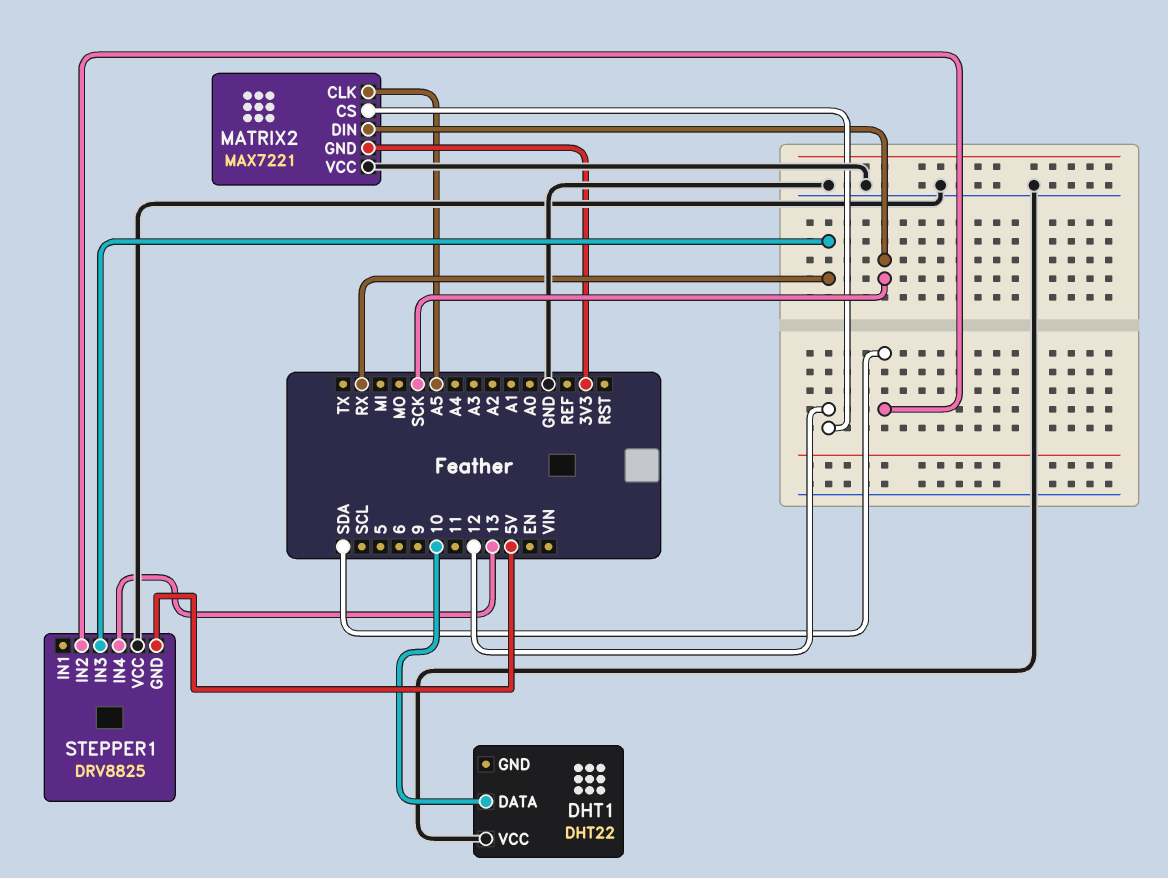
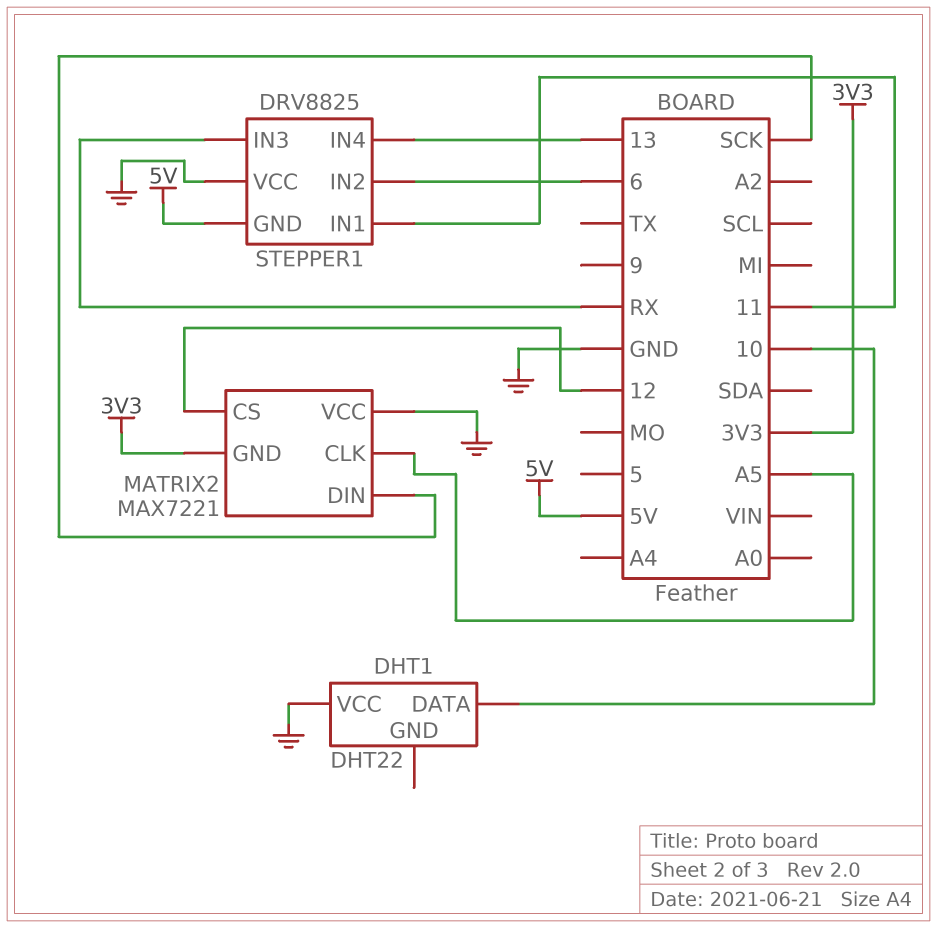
STEPPER1 pin IN1: none -> 11
STEPPER1 pin IN2: SDA -> 6

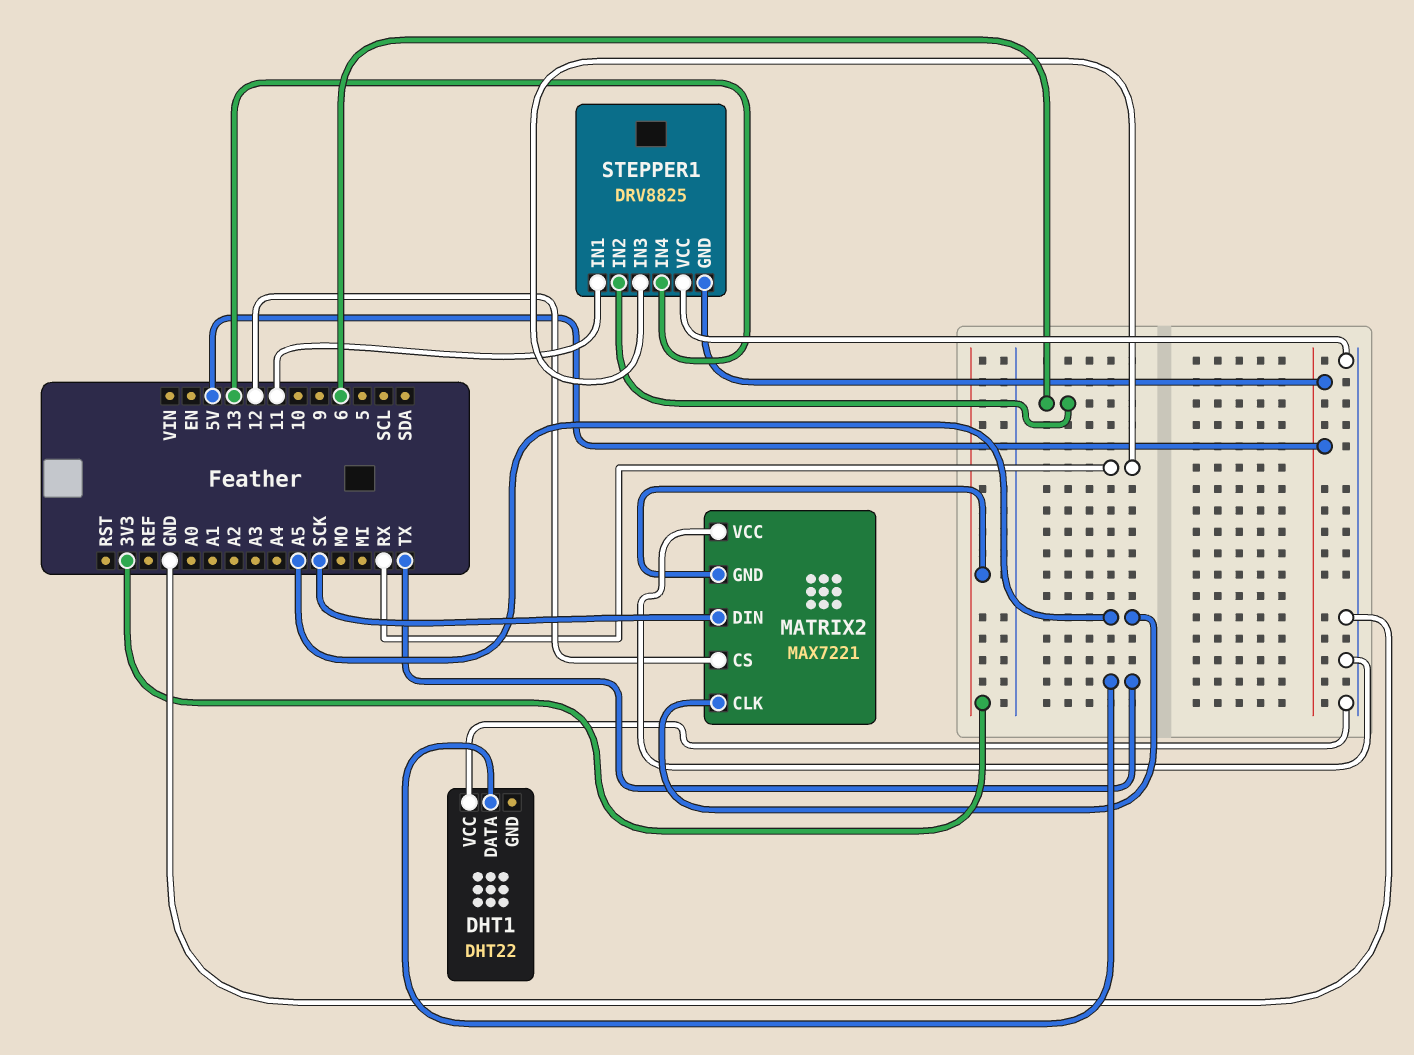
DHT1 pin DATA: 10 -> TX

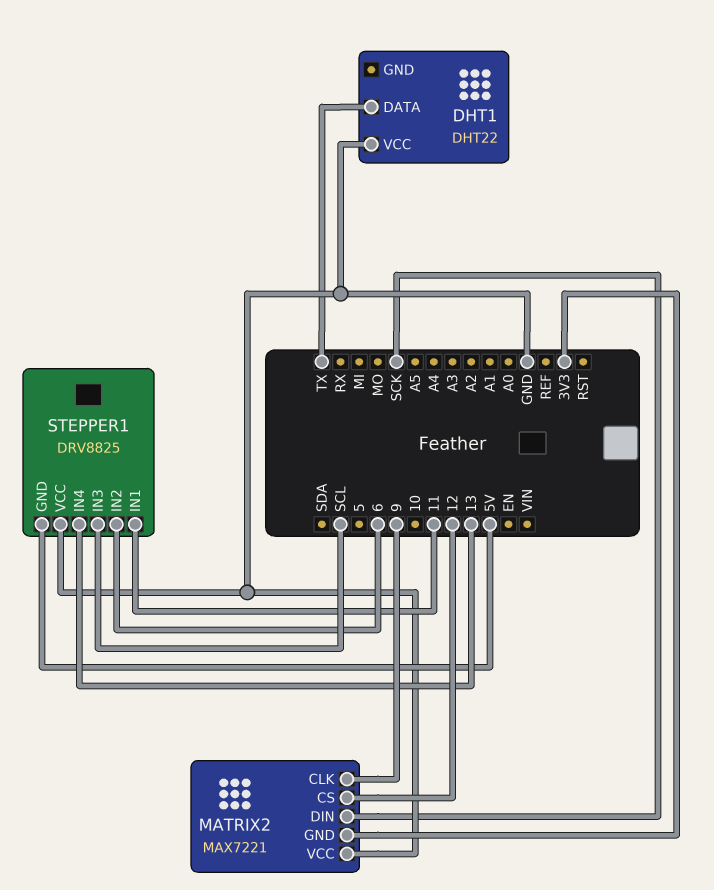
MATRIX2 pin CLK: A5 -> 9
STEPPER1 pin IN3: RX -> SCL

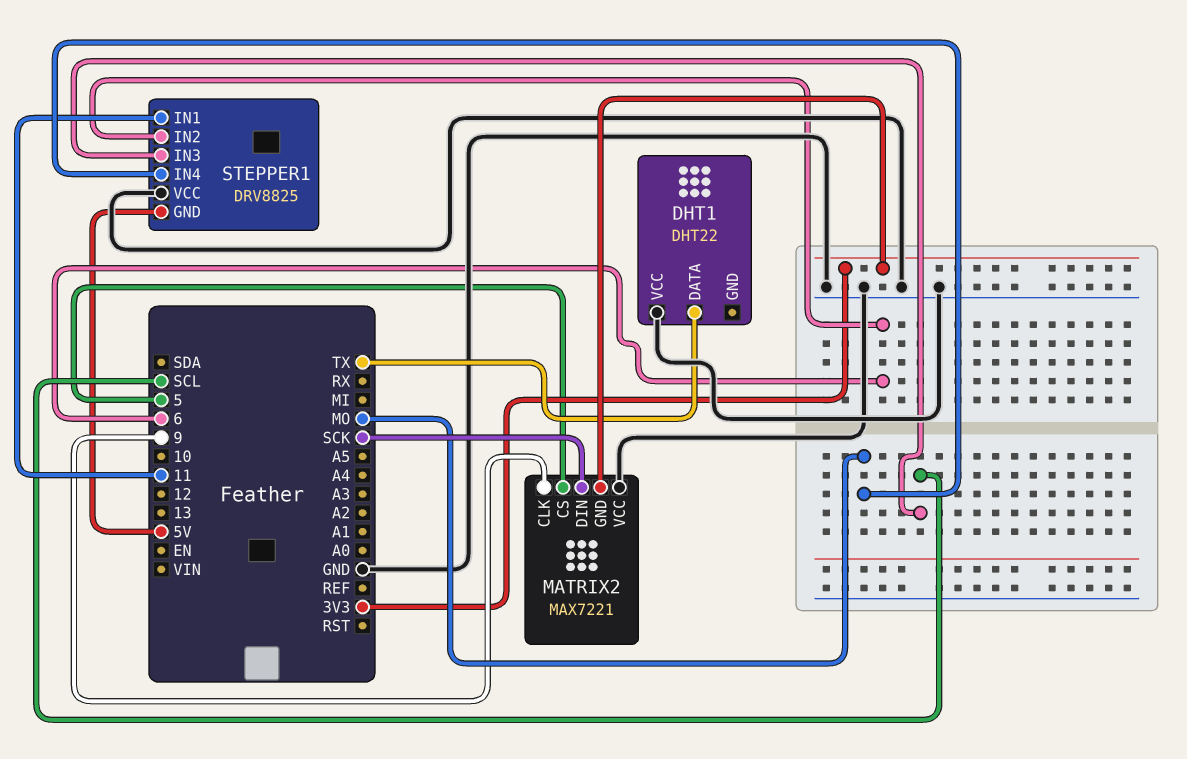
MATRIX2 pin CS: 12 -> 5
STEPPER1 pin IN4: 13 -> MO

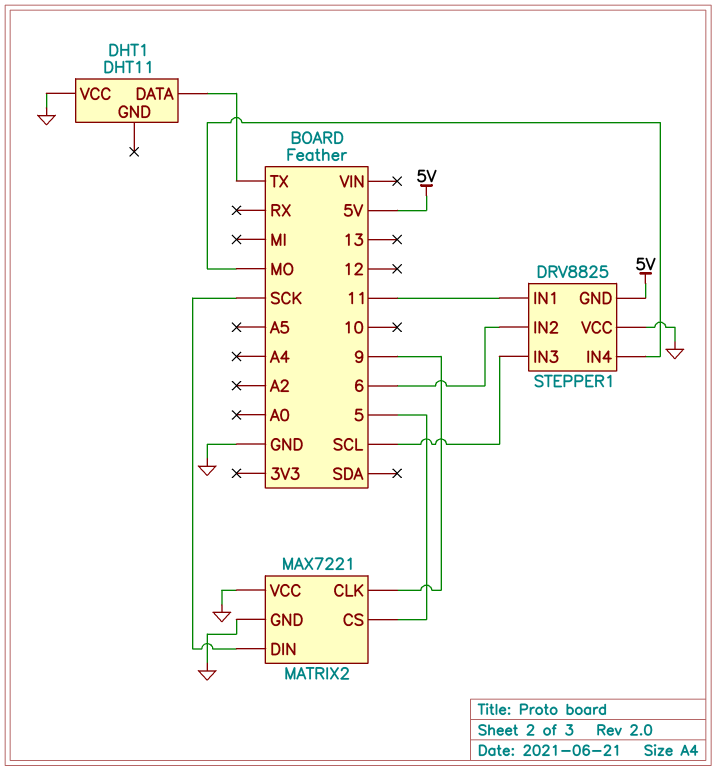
DHT1: DHT22 -> DHT11
MATRIX2 pin GND: 3V3 -> GND

